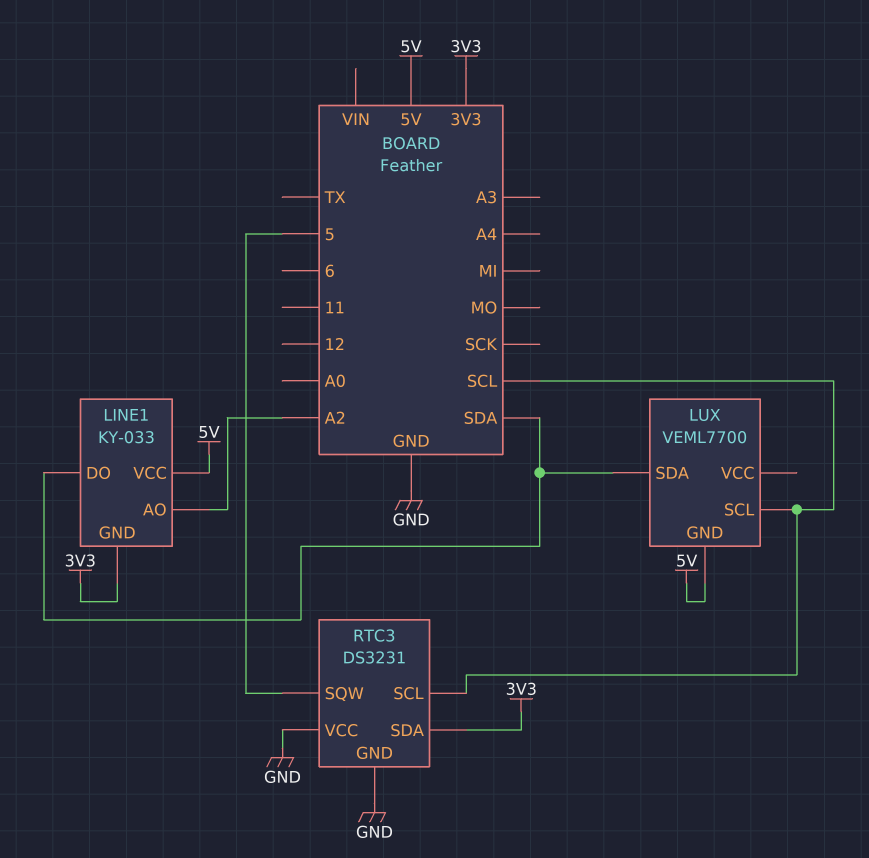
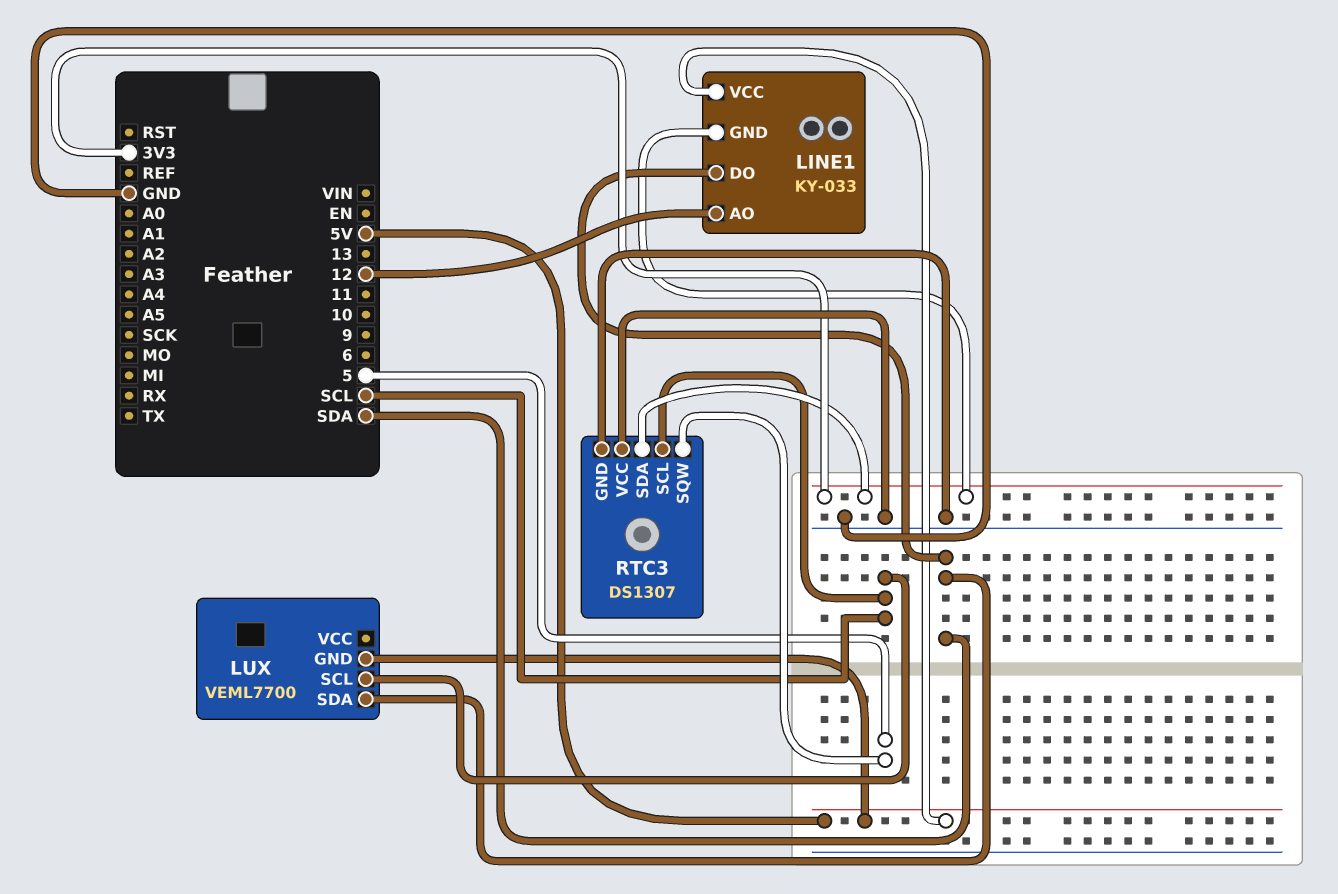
LINE1 pin AO: A2 -> 12
RTC3: DS3231 -> DS1307

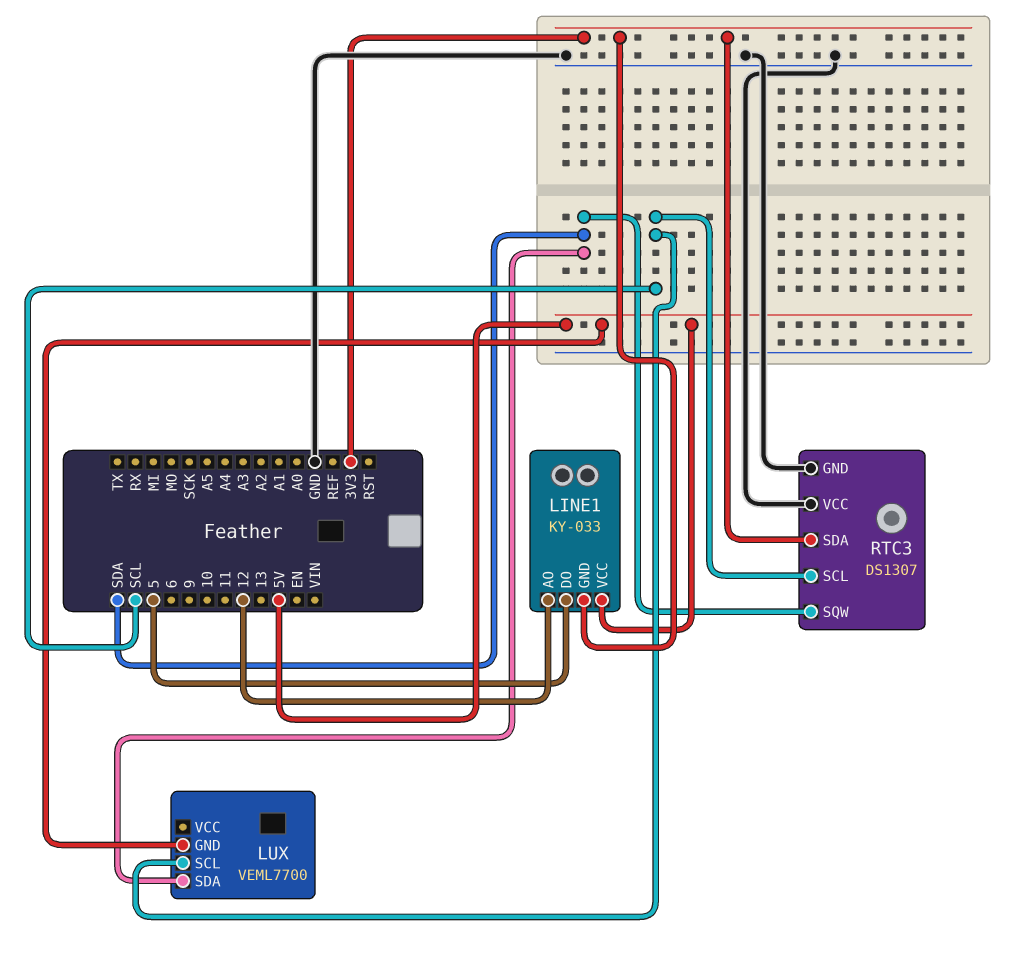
LINE1 pin DO: SDA -> 5
RTC3 pin SQW: 5 -> SDA

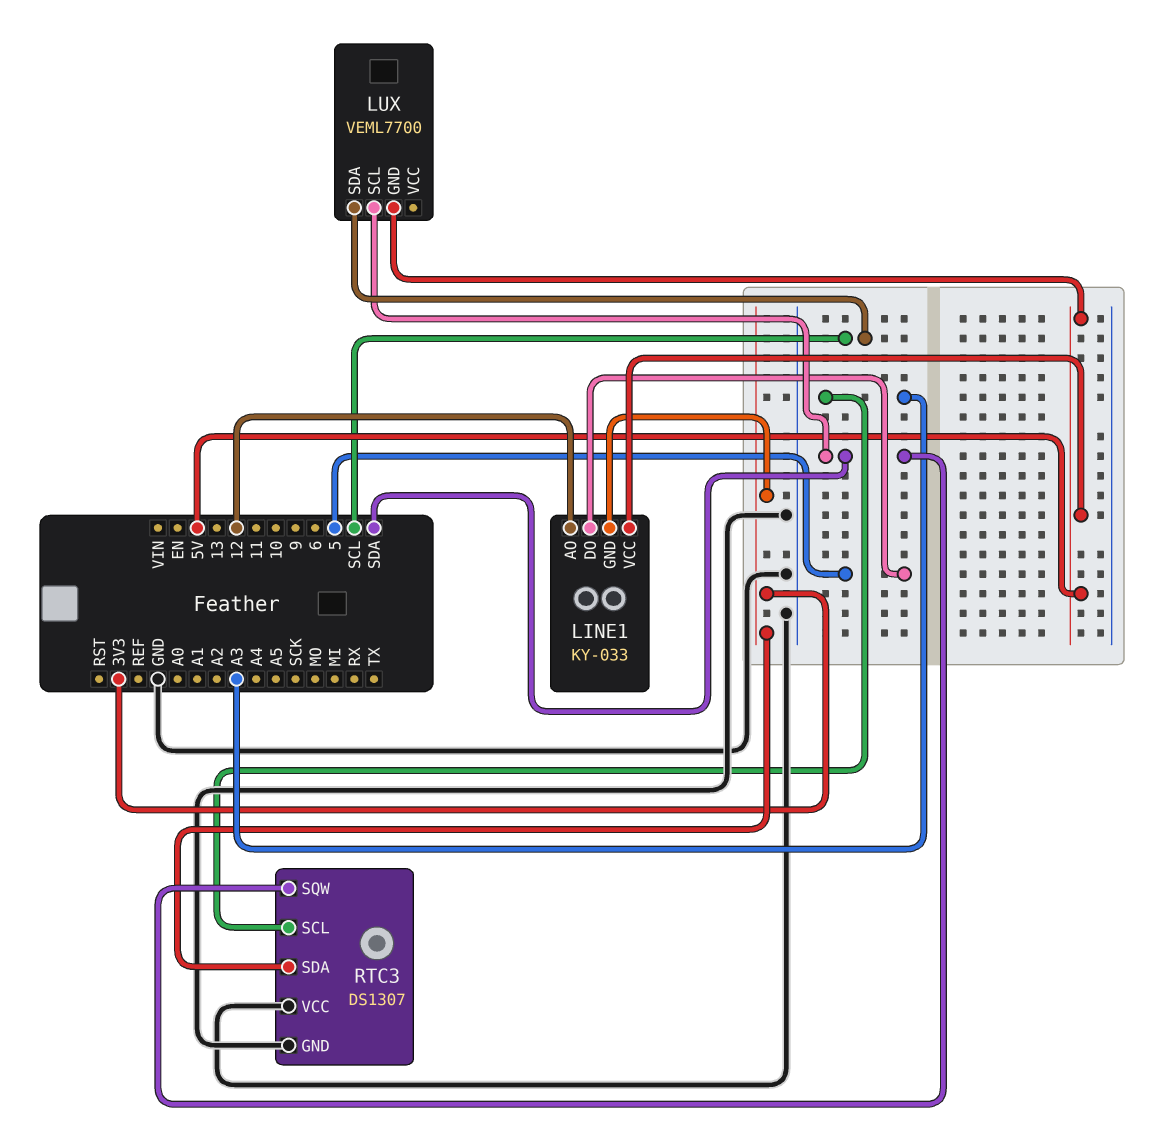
LUX pin SCL: SCL -> SDA
LUX pin SDA: SDA -> SCL
RTC3 pin SCL: SCL -> A3

